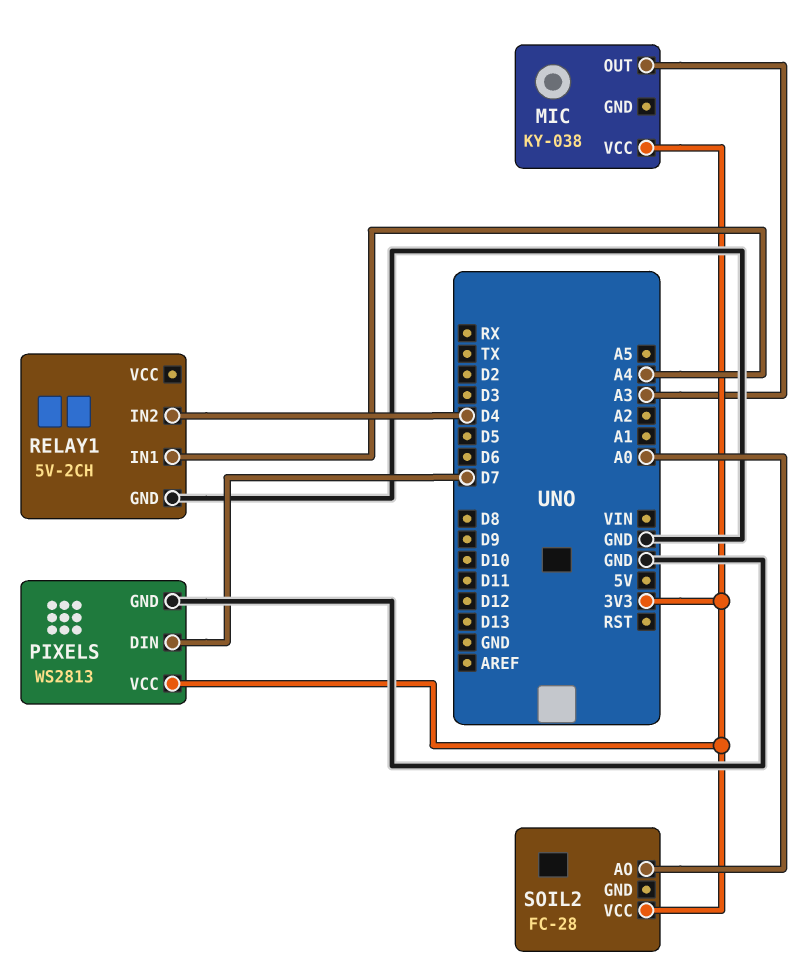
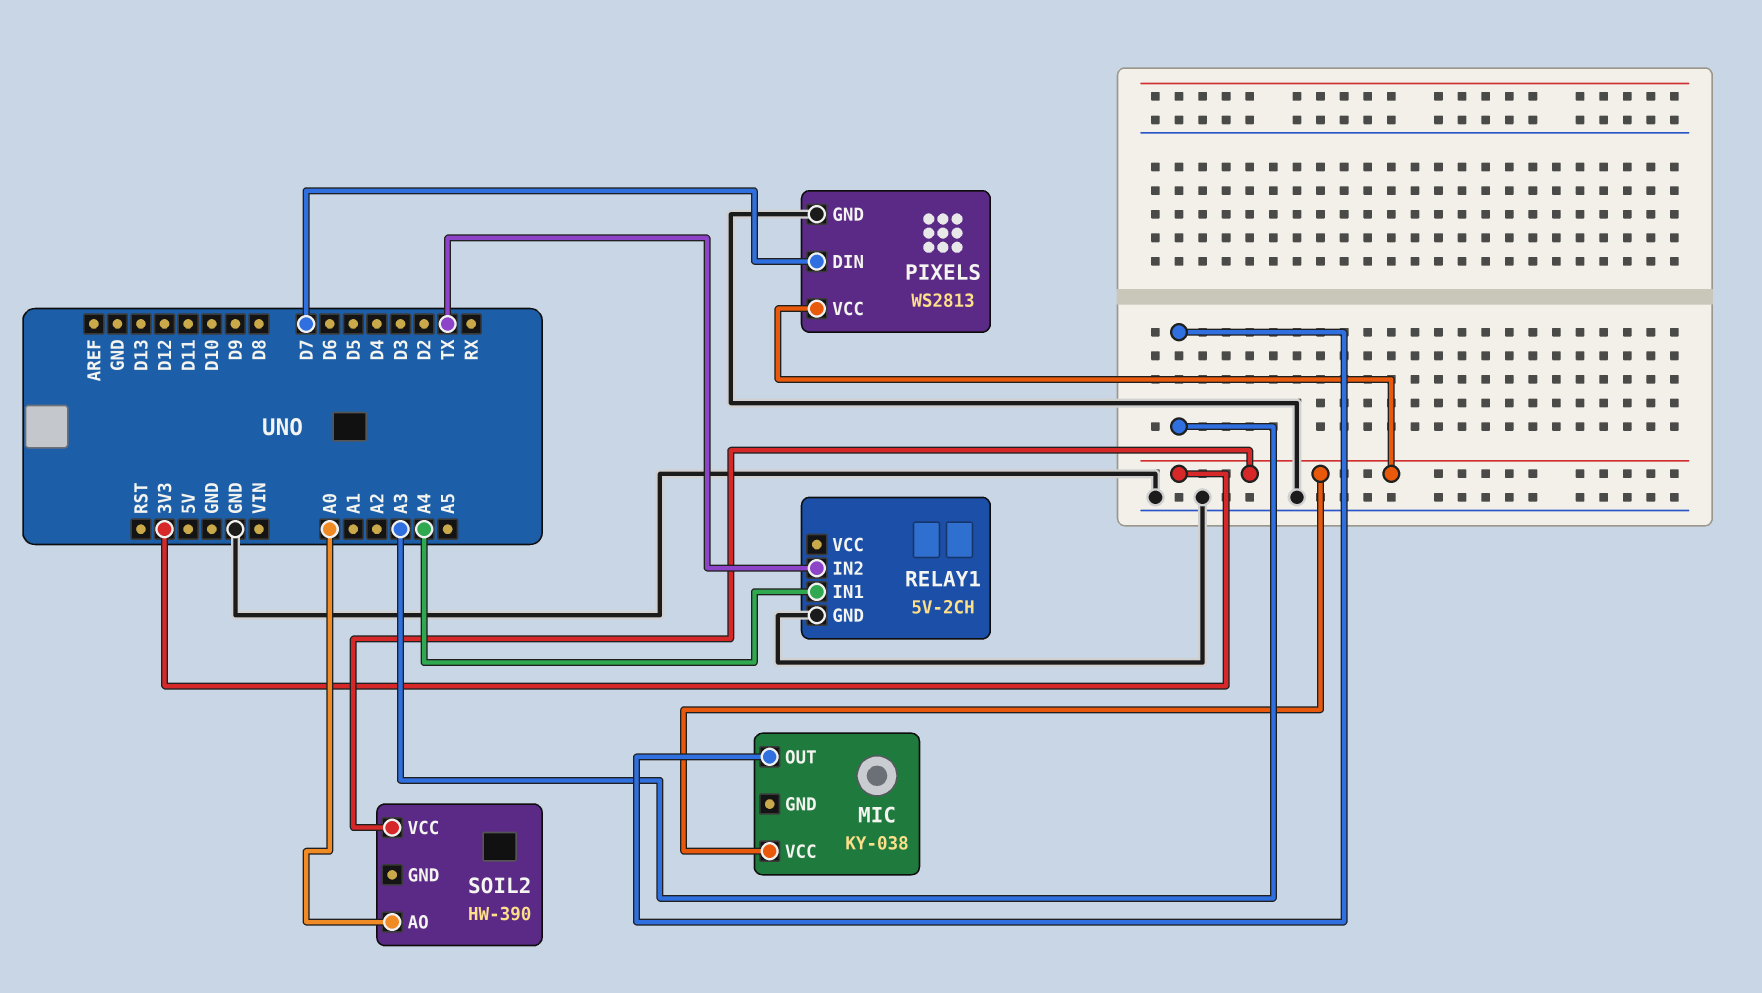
RELAY1 pin IN2: D4 -> TX
SOIL2: FC-28 -> HW-390

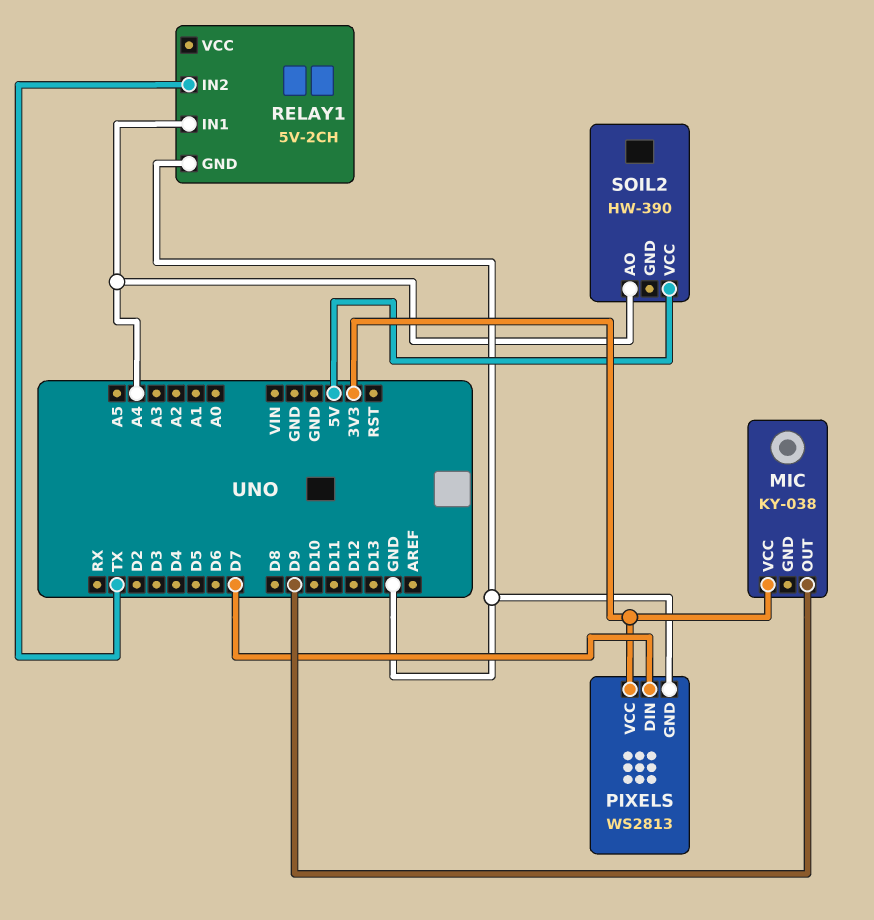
MIC pin OUT: A3 -> D9
SOIL2 pin AO: A0 -> A4
SOIL2 pin VCC: 3V3 -> 5V

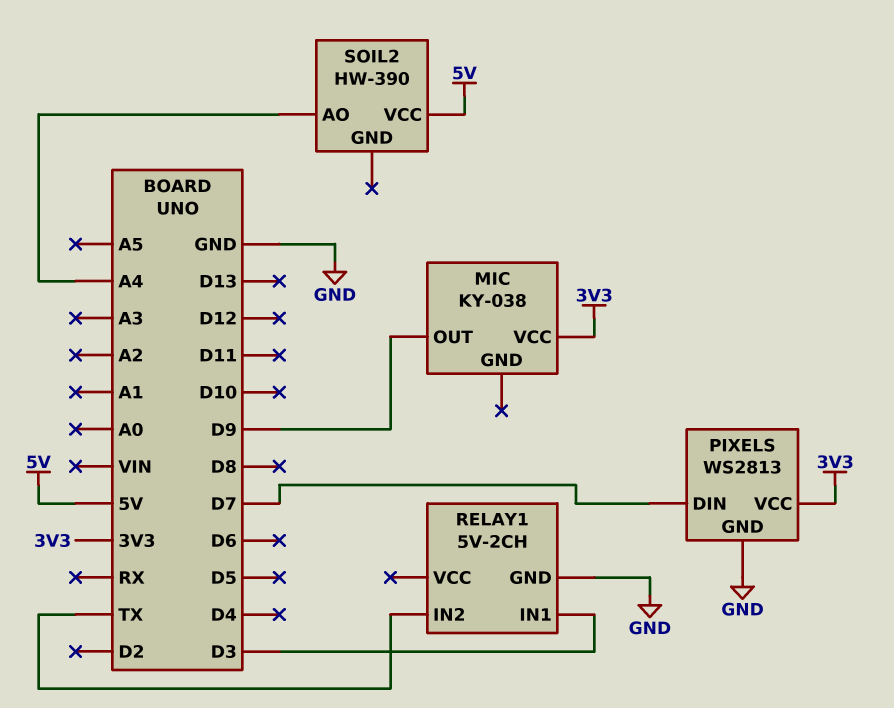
RELAY1 pin IN1: A4 -> D3

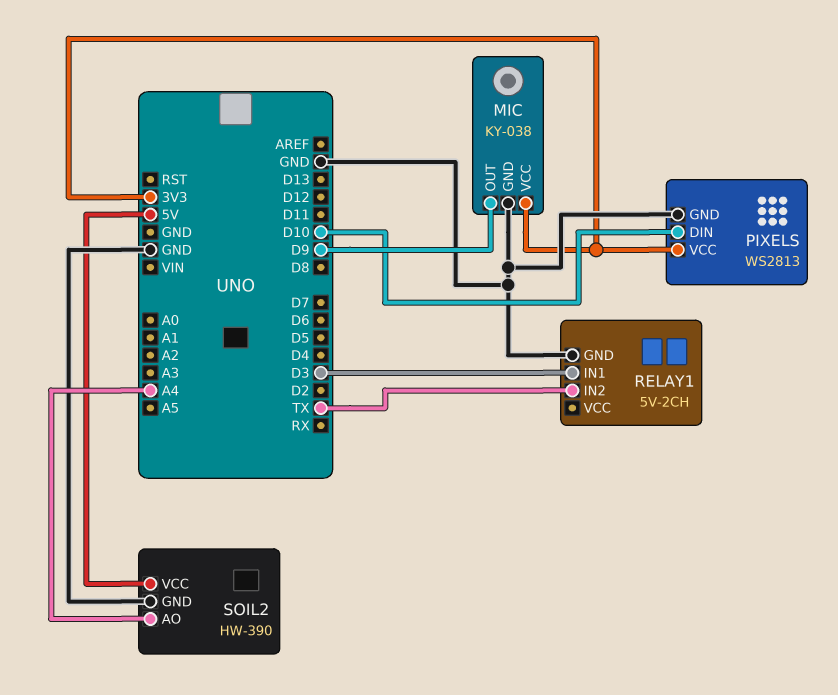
MIC pin GND: none -> GND
PIXELS pin DIN: D7 -> D10
SOIL2 pin GND: none -> GND

